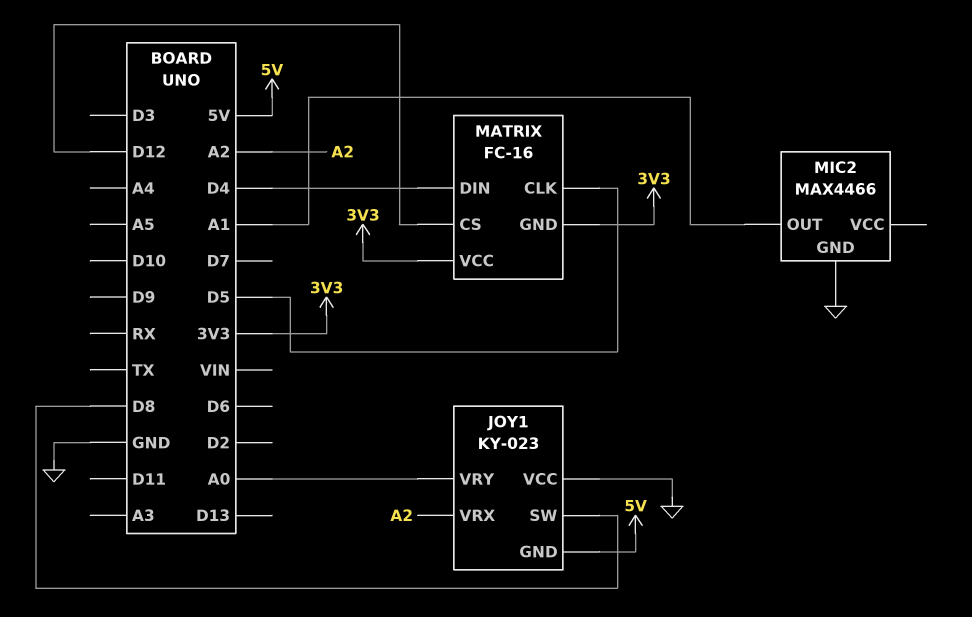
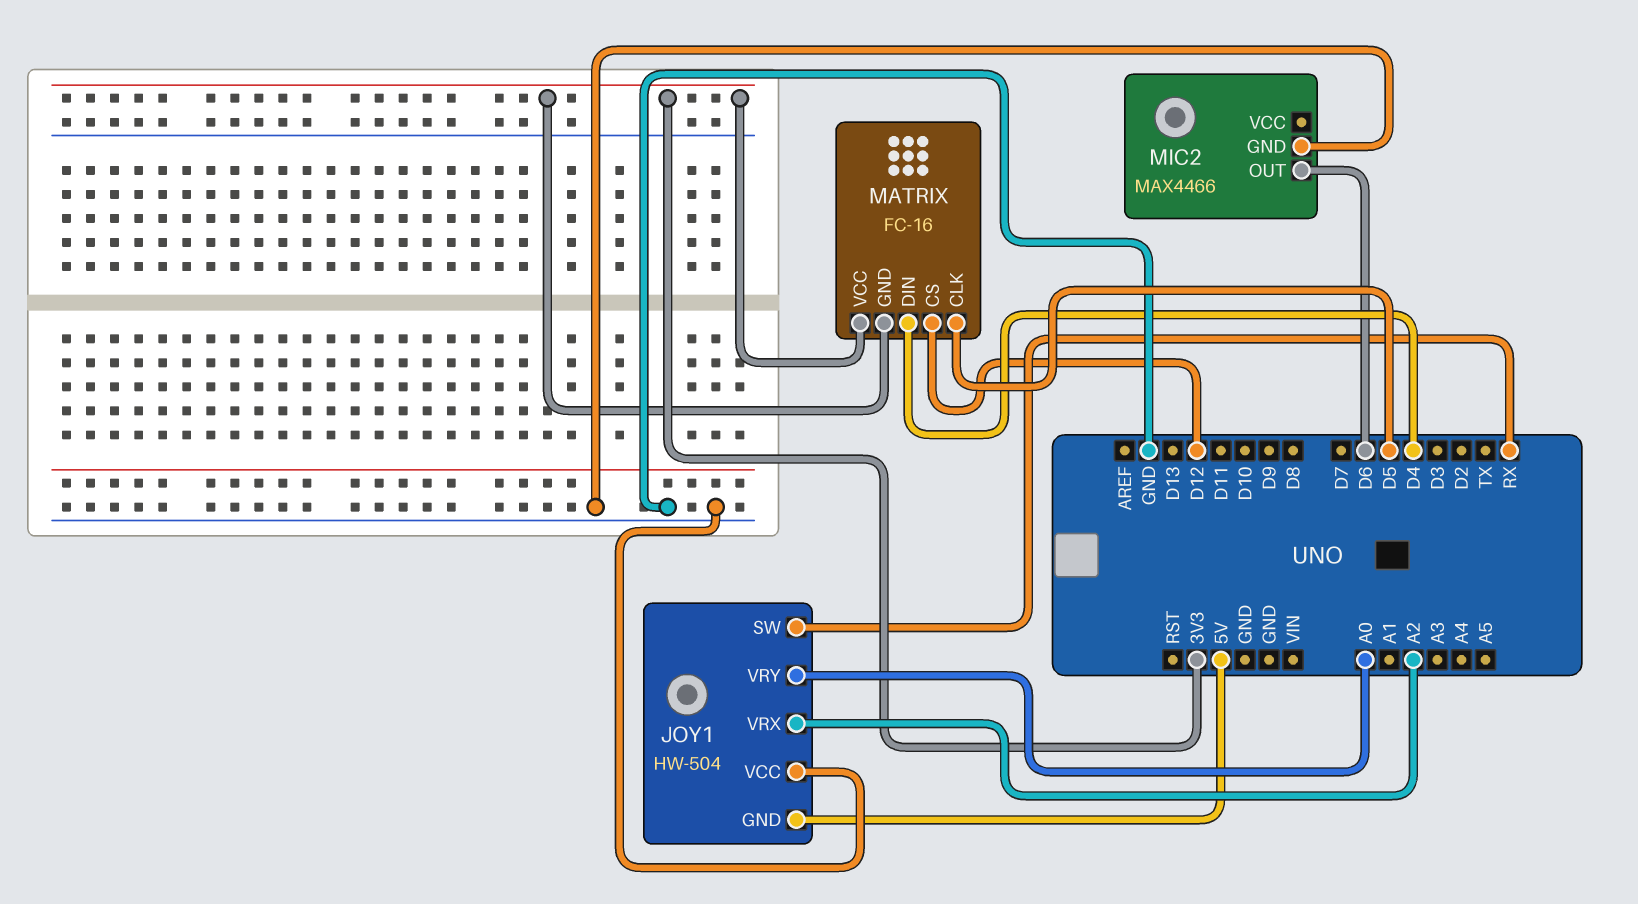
JOY1: KY-023 -> HW-504
JOY1 pin SW: D8 -> RX
MIC2 pin OUT: A1 -> D6

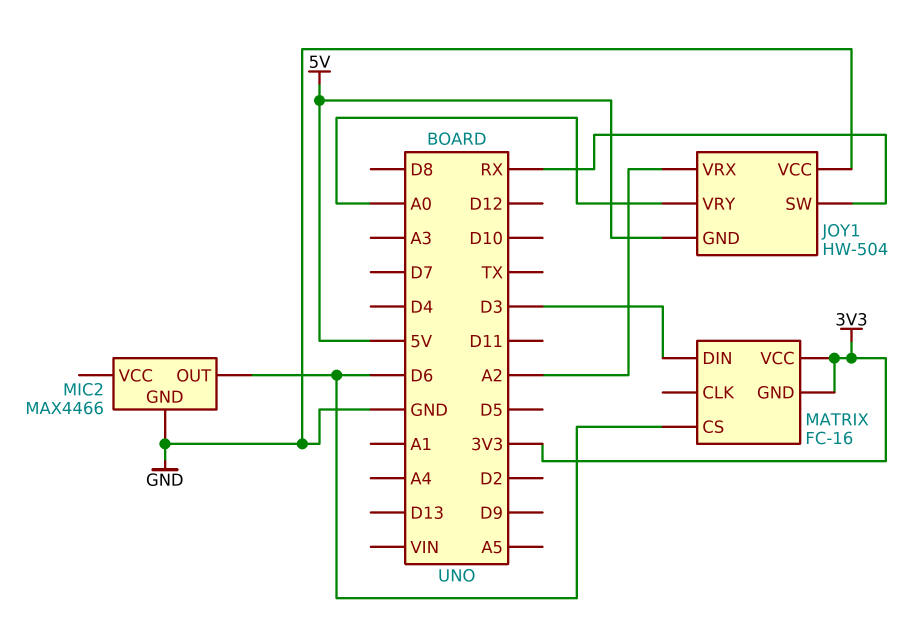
MATRIX pin CLK: D5 -> none
MATRIX pin CS: D12 -> D6
MATRIX pin DIN: D4 -> D3

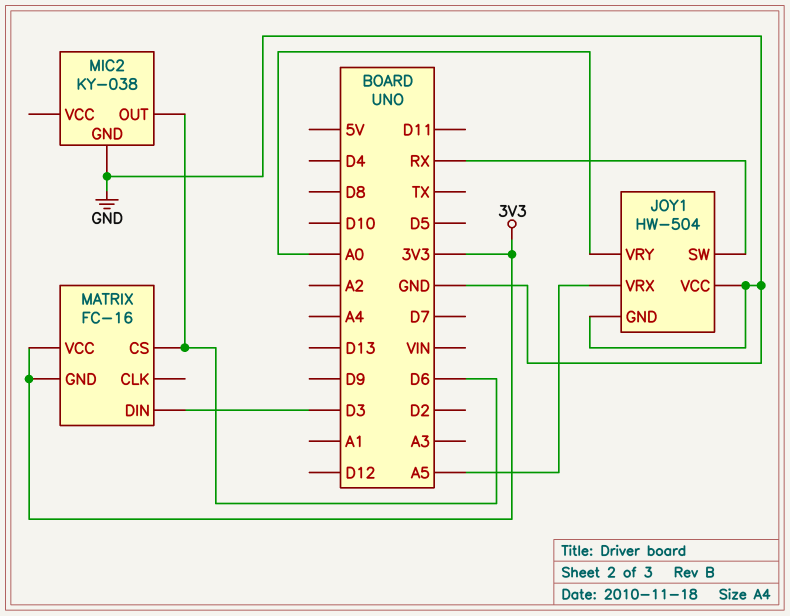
JOY1 pin GND: 5V -> GND
JOY1 pin VRX: A2 -> A5
MIC2: MAX4466 -> KY-038

